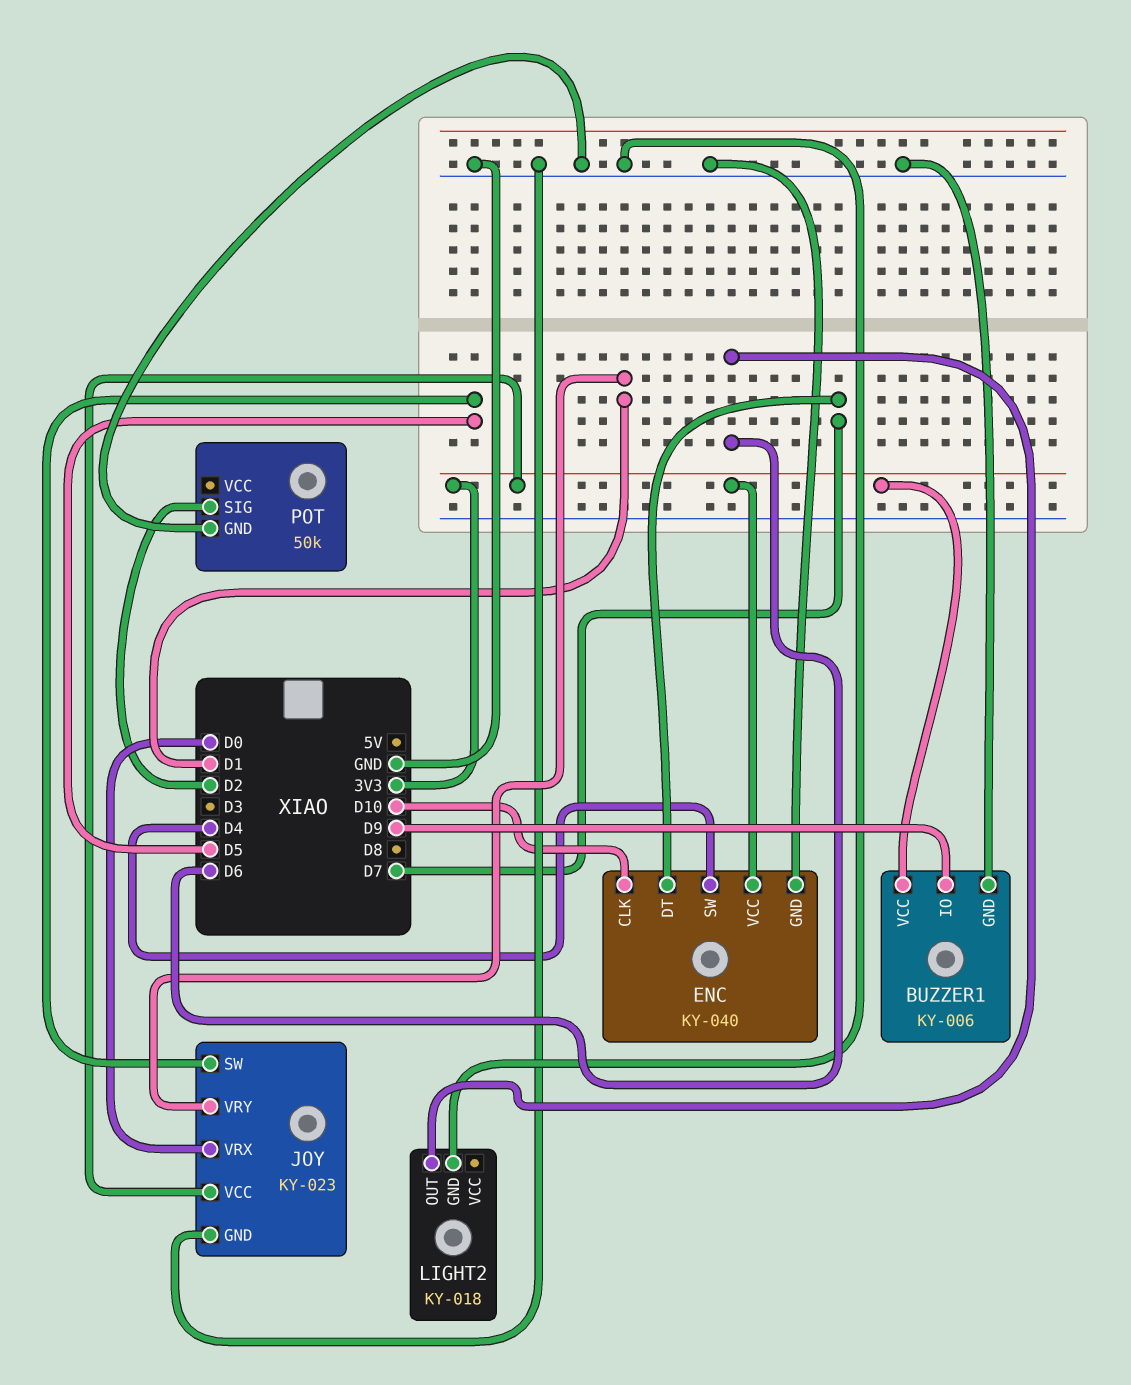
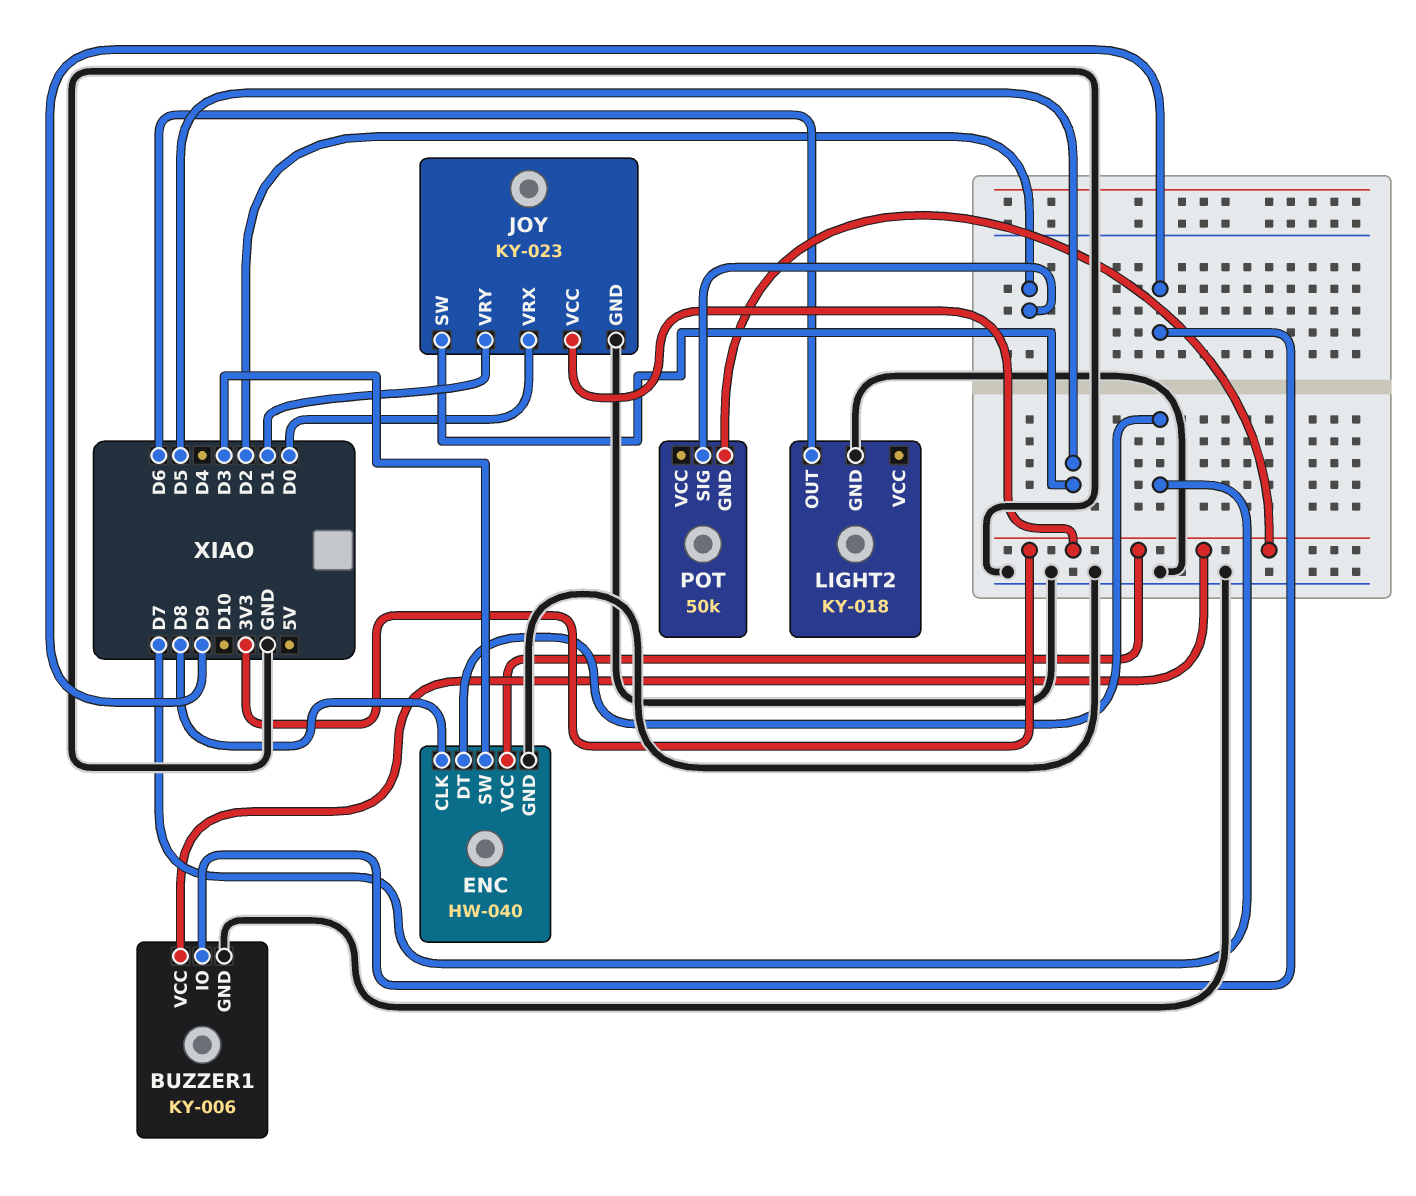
ENC: KY-040 -> HW-040
ENC pin CLK: D10 -> D8
ENC pin SW: D4 -> D3
POT pin GND: GND -> 3V3

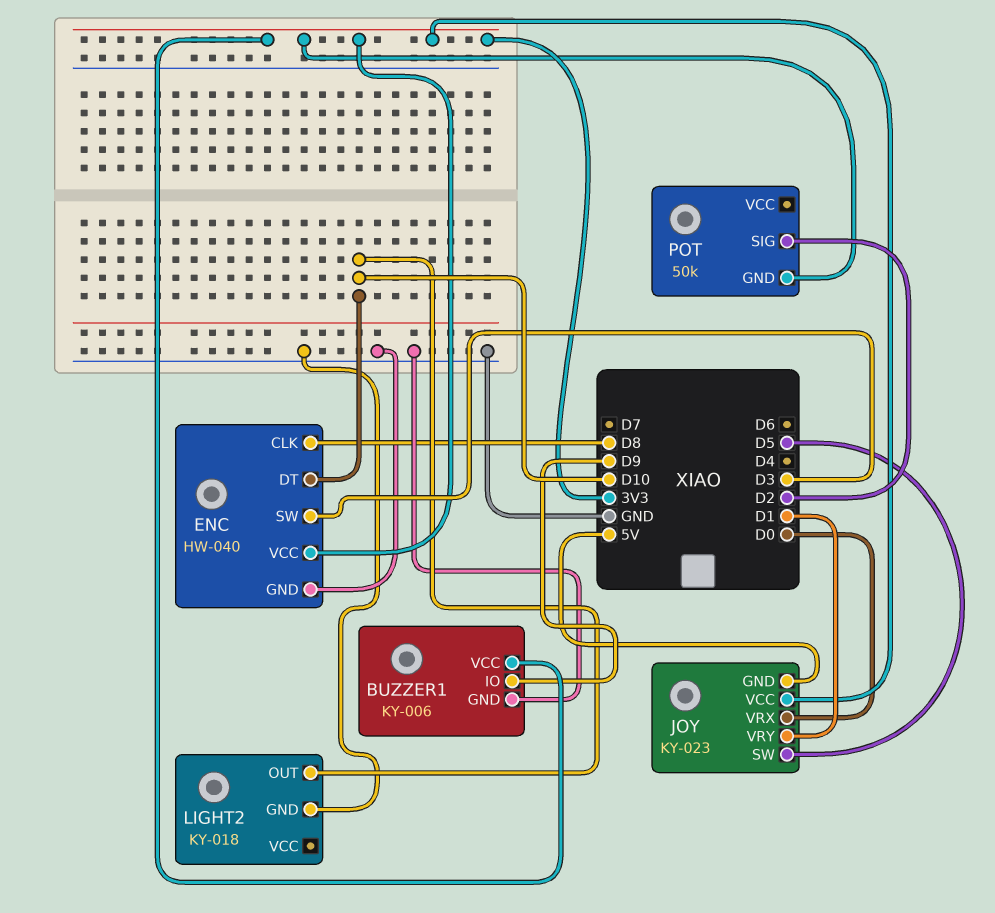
ENC pin DT: D7 -> D10
JOY pin GND: GND -> 5V
LIGHT2 pin OUT: D6 -> D10

